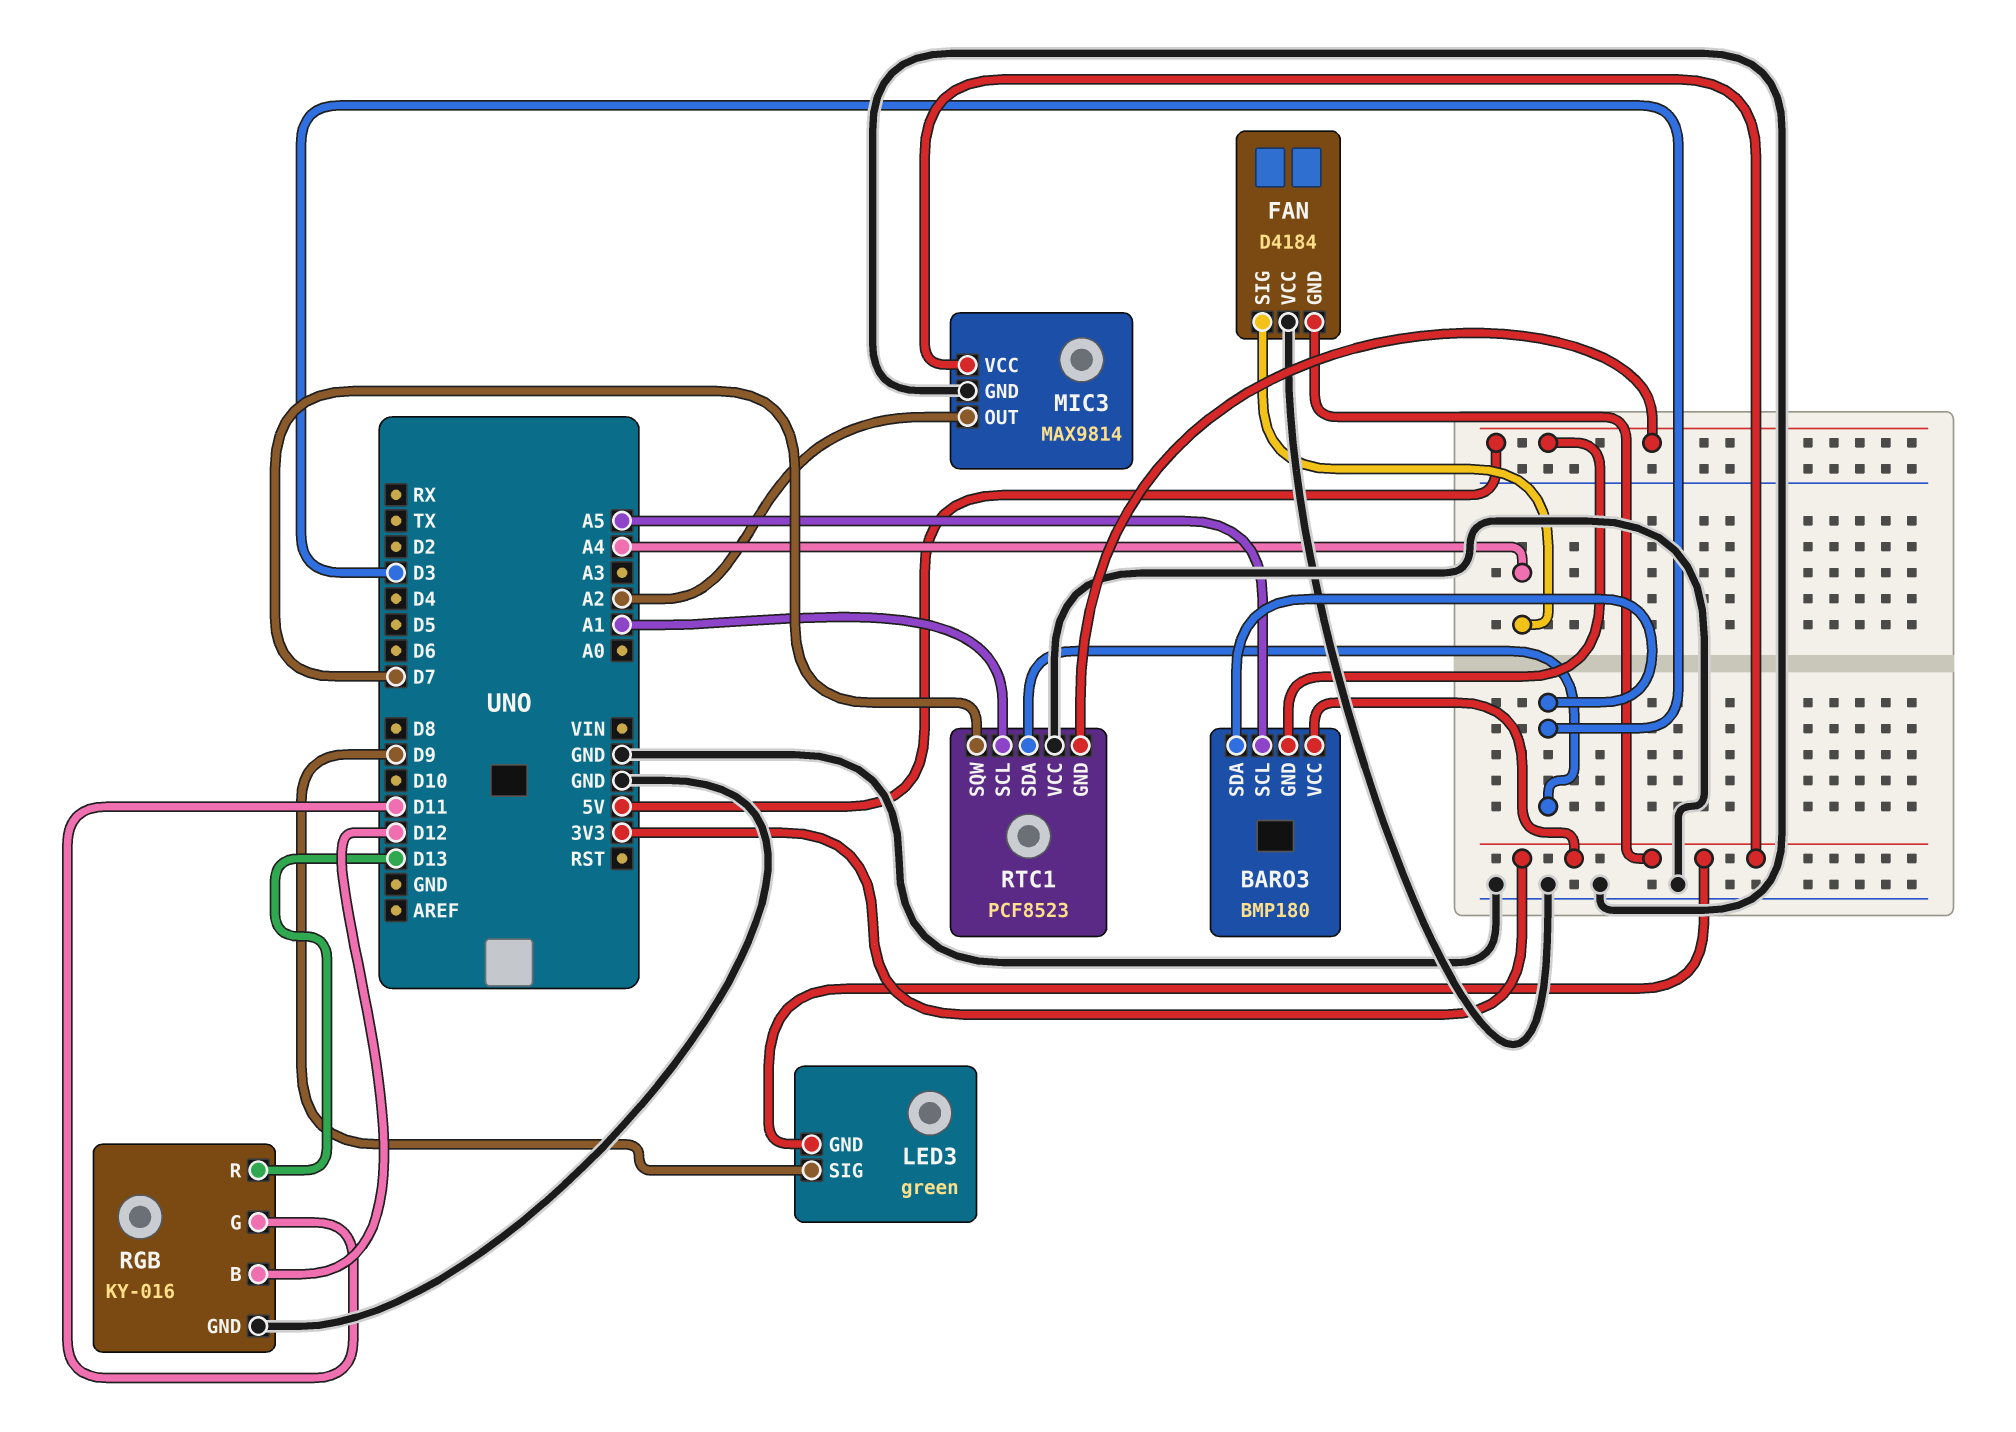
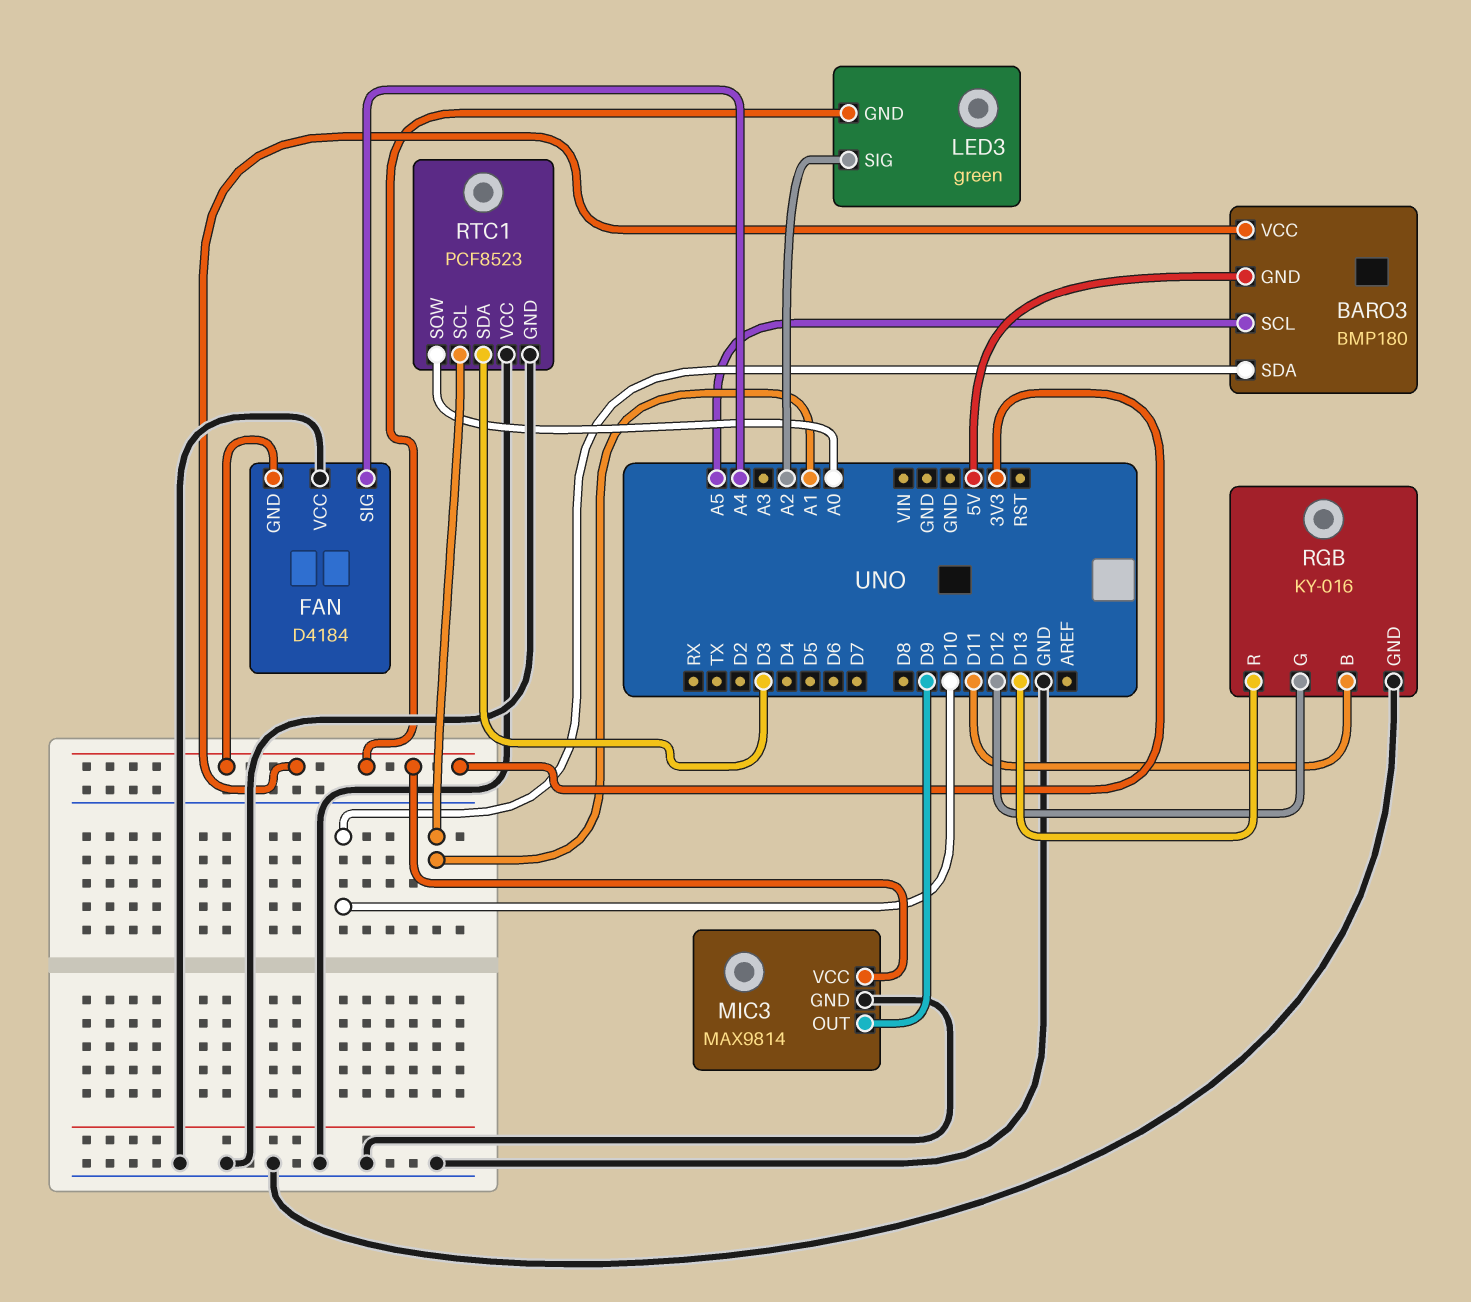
BARO3 pin SDA: D3 -> D10
LED3 pin SIG: D9 -> A2
MIC3 pin OUT: A2 -> D9
RGB pin B: D12 -> D11
RGB pin G: D11 -> D12
RTC1 pin GND: 5V -> GND
RTC1 pin SQW: D7 -> A0

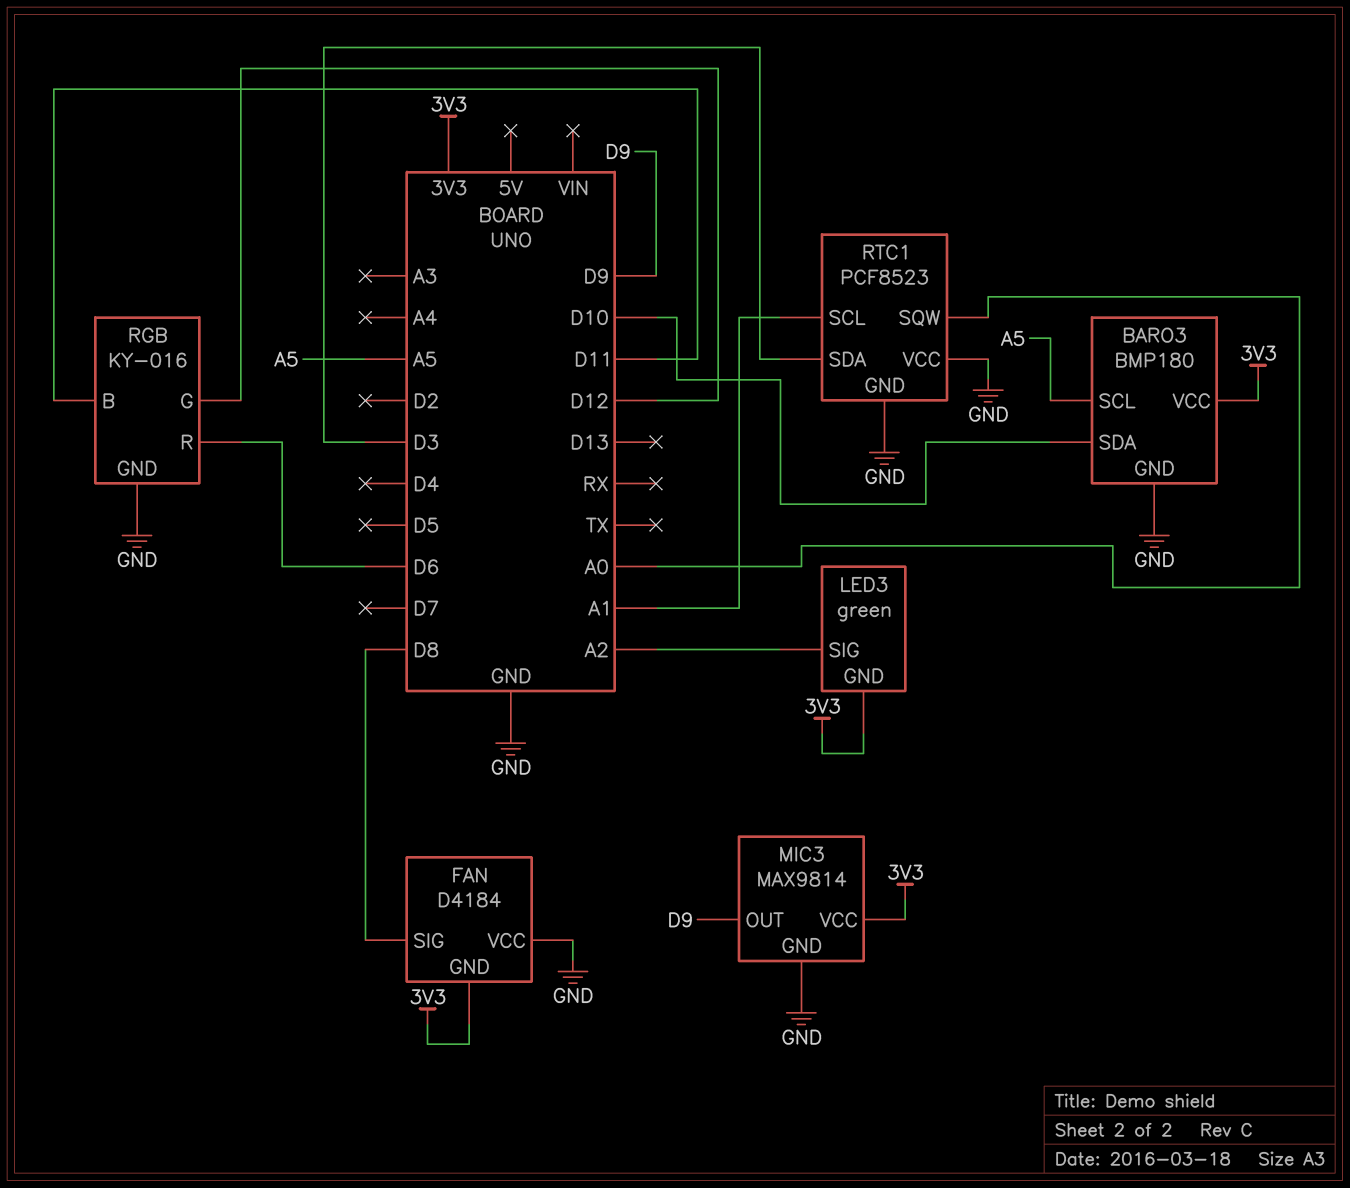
BARO3 pin GND: 5V -> GND
FAN pin SIG: A4 -> D8
RGB pin R: D13 -> D6

